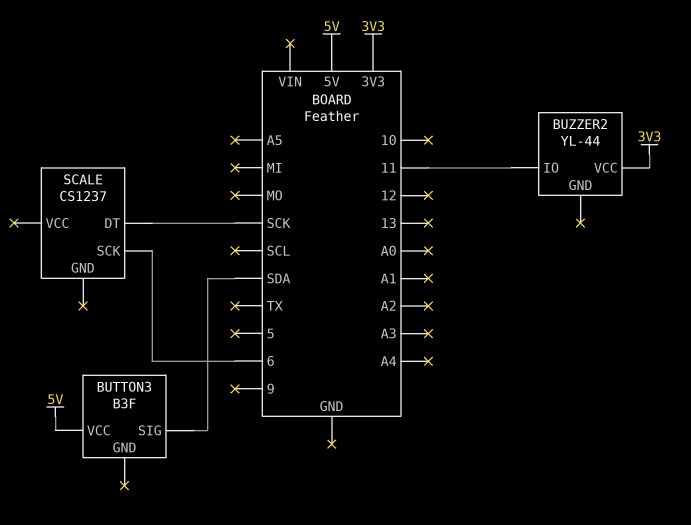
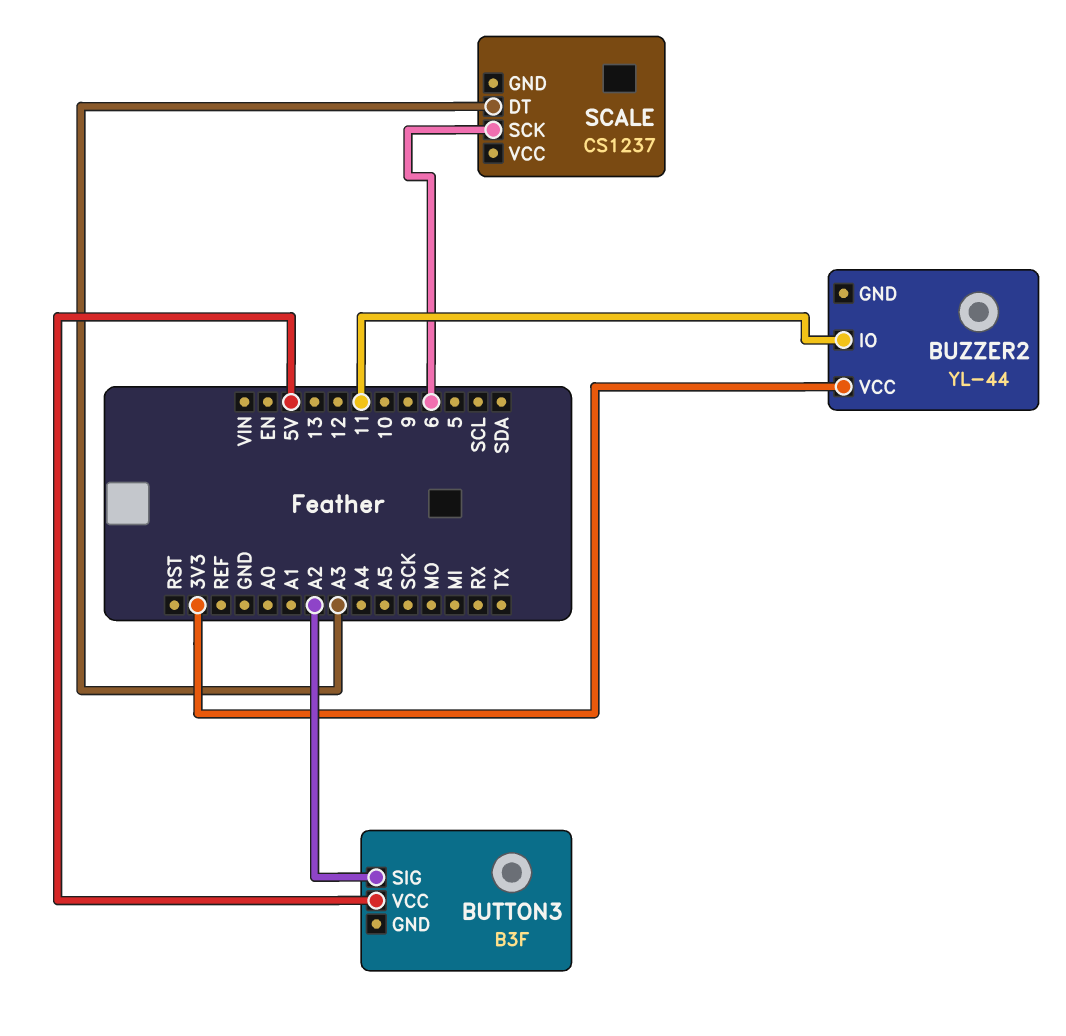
BUTTON3 pin SIG: SDA -> A2
SCALE pin DT: SCK -> A3

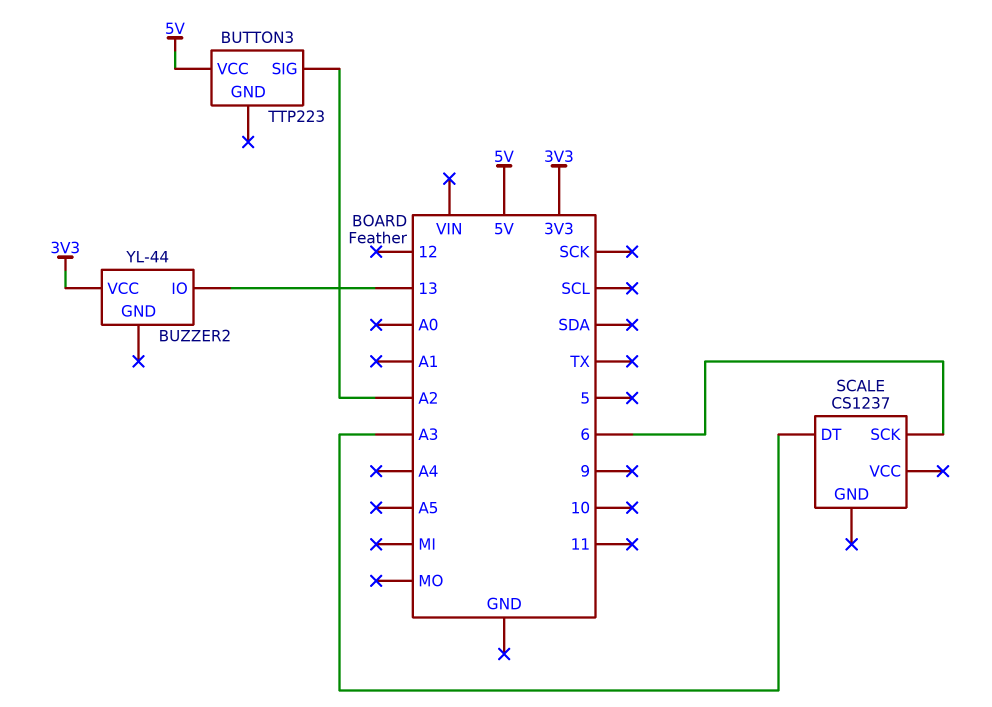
BUTTON3: B3F -> TTP223
BUZZER2 pin IO: 11 -> 13

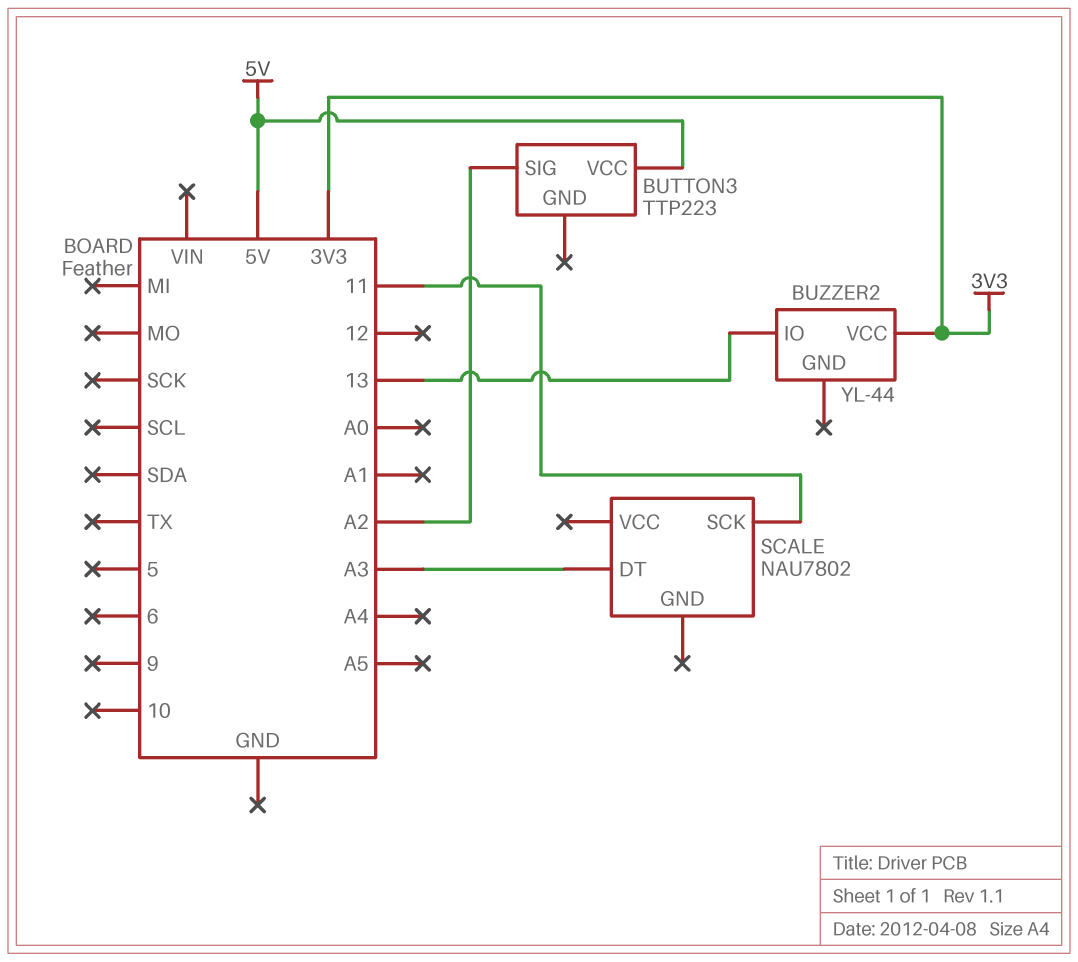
SCALE: CS1237 -> NAU7802
SCALE pin SCK: 6 -> 11

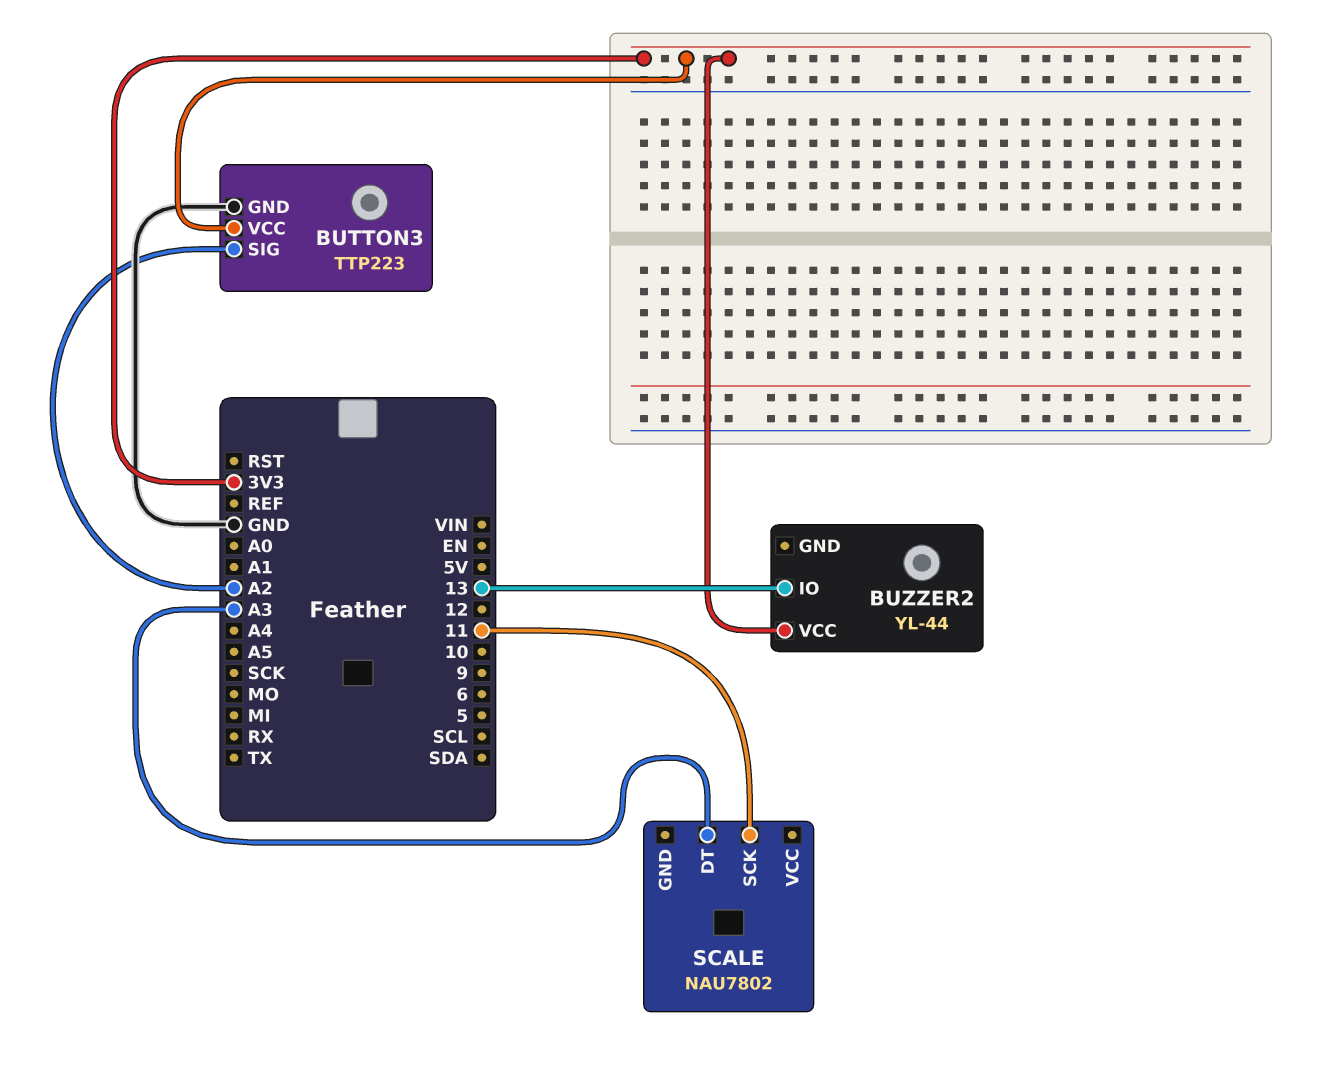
BUTTON3 pin GND: none -> GND
BUTTON3 pin VCC: 5V -> 3V3

